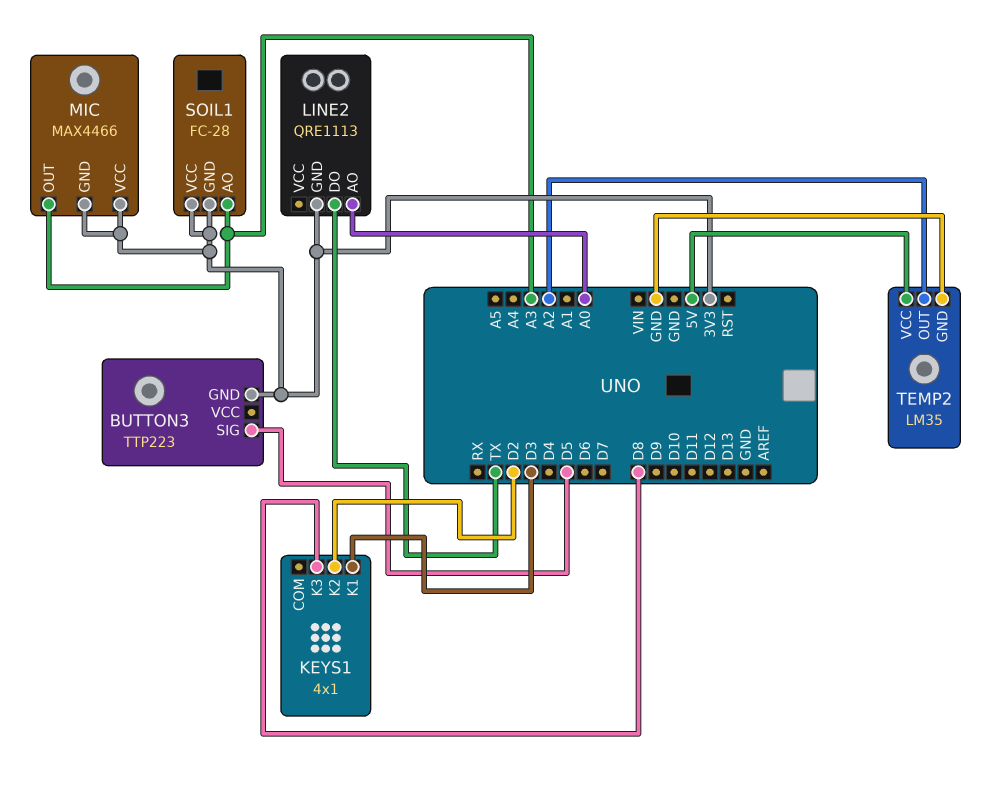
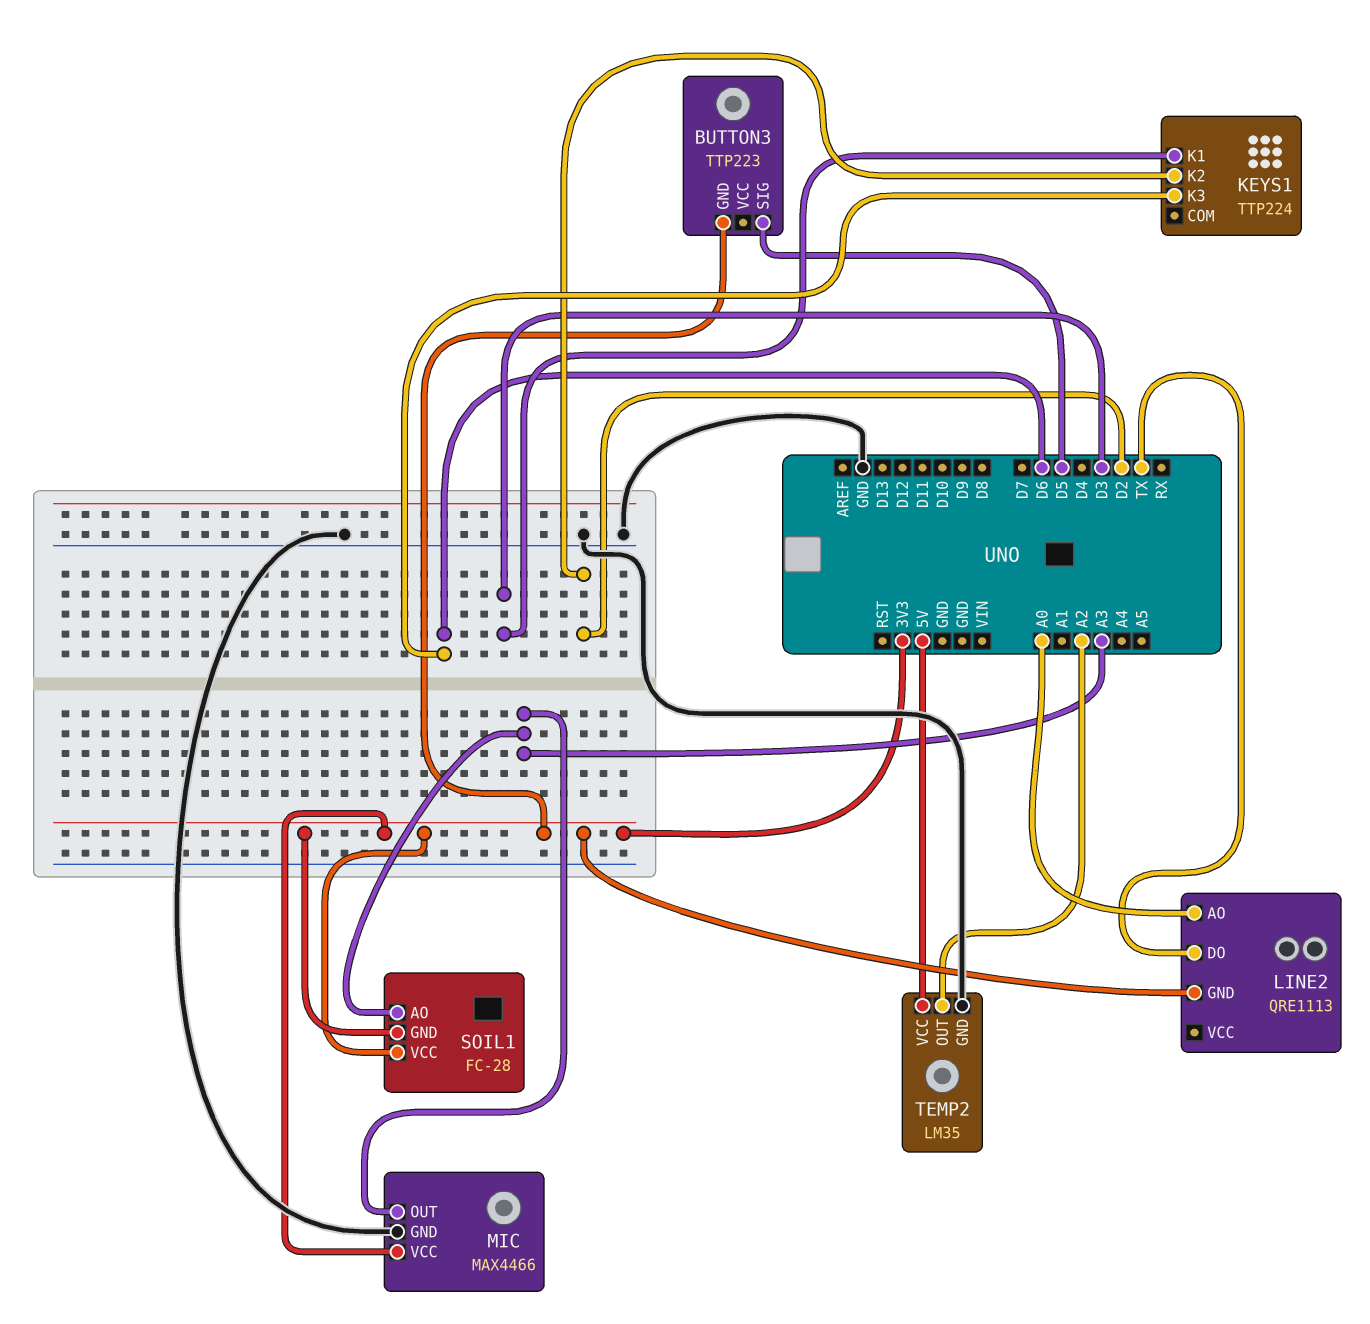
KEYS1: 4x1 -> TTP224
KEYS1 pin K3: D8 -> D6
MIC pin GND: 3V3 -> GND

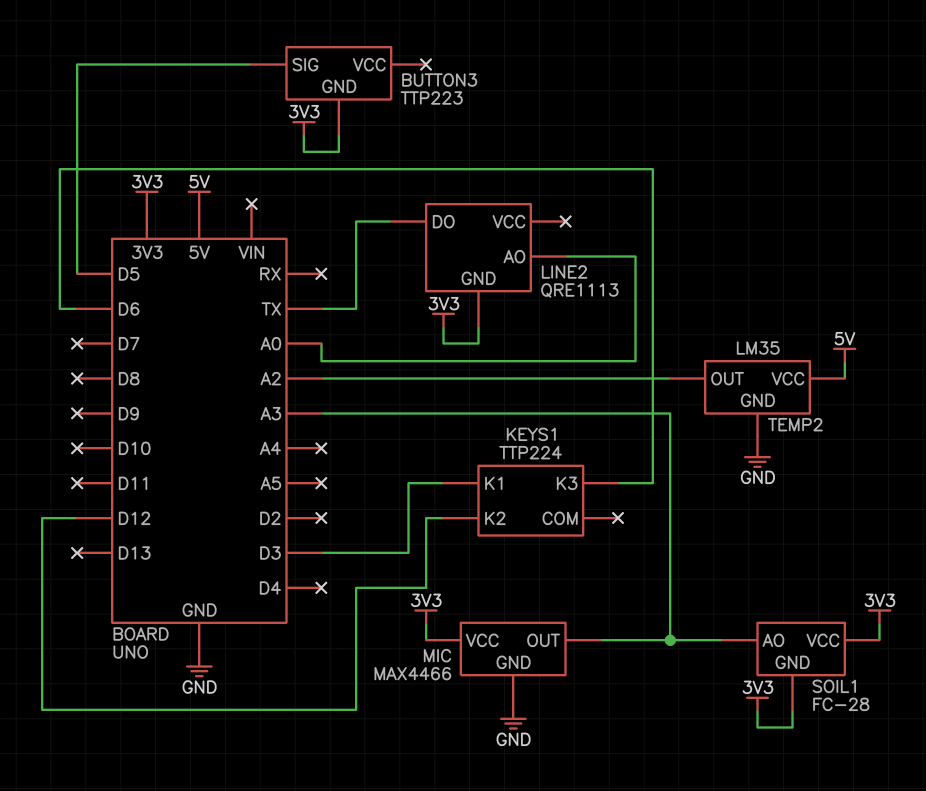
KEYS1 pin K2: D2 -> D12

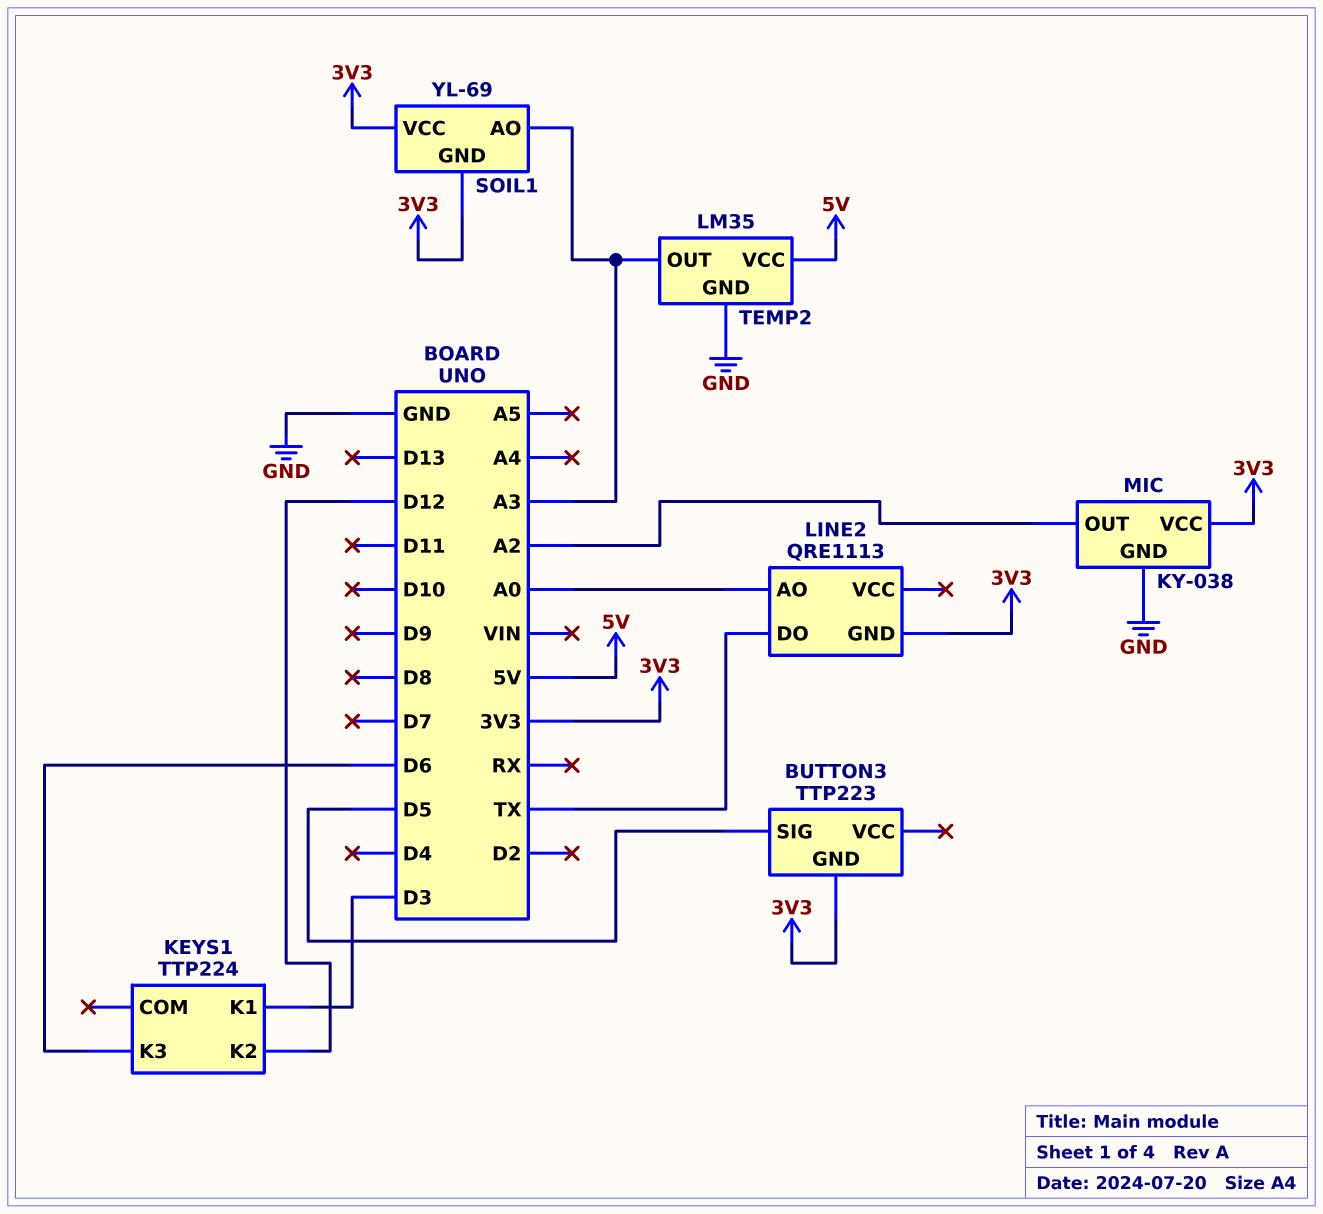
MIC: MAX4466 -> KY-038
MIC pin OUT: A3 -> A2
SOIL1: FC-28 -> YL-69
TEMP2 pin OUT: A2 -> A3

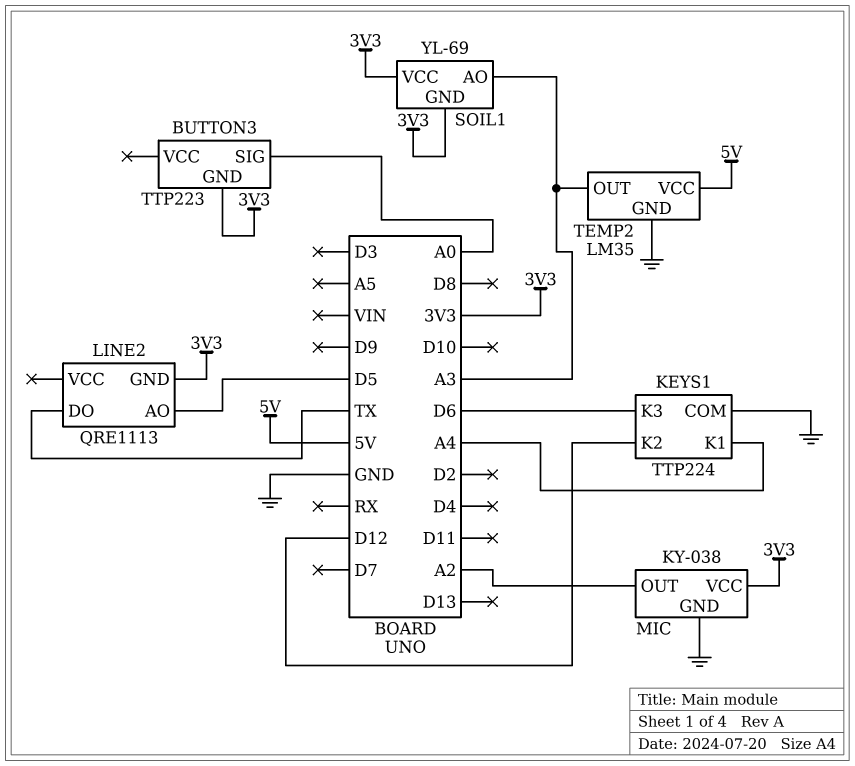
BUTTON3 pin SIG: D5 -> A0
KEYS1 pin COM: none -> GND
KEYS1 pin K1: D3 -> A4
LINE2 pin AO: A0 -> D5

